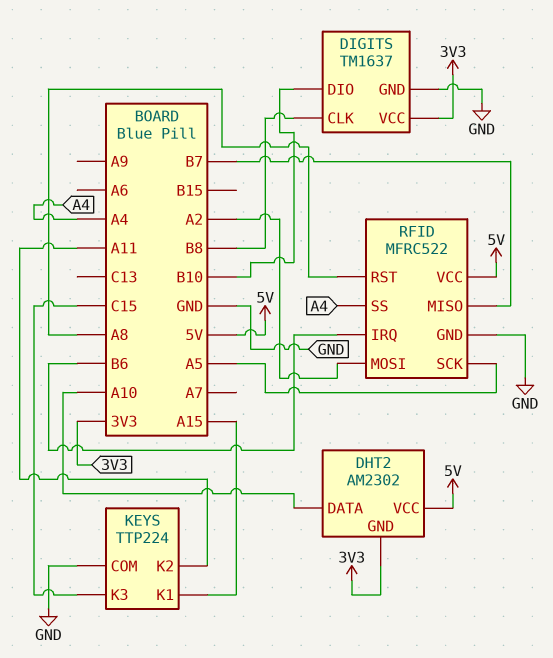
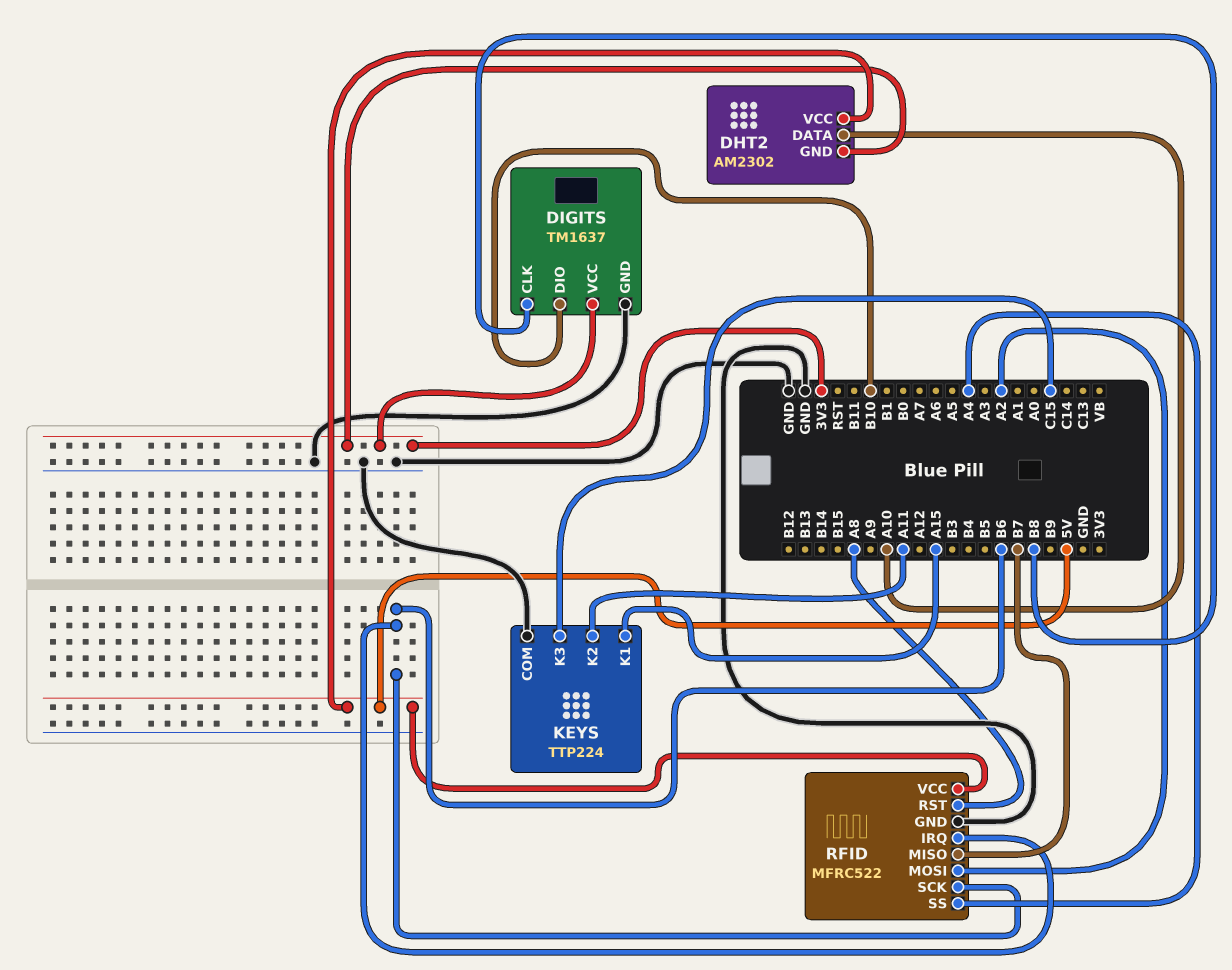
RFID pin SCK: A5 -> B6

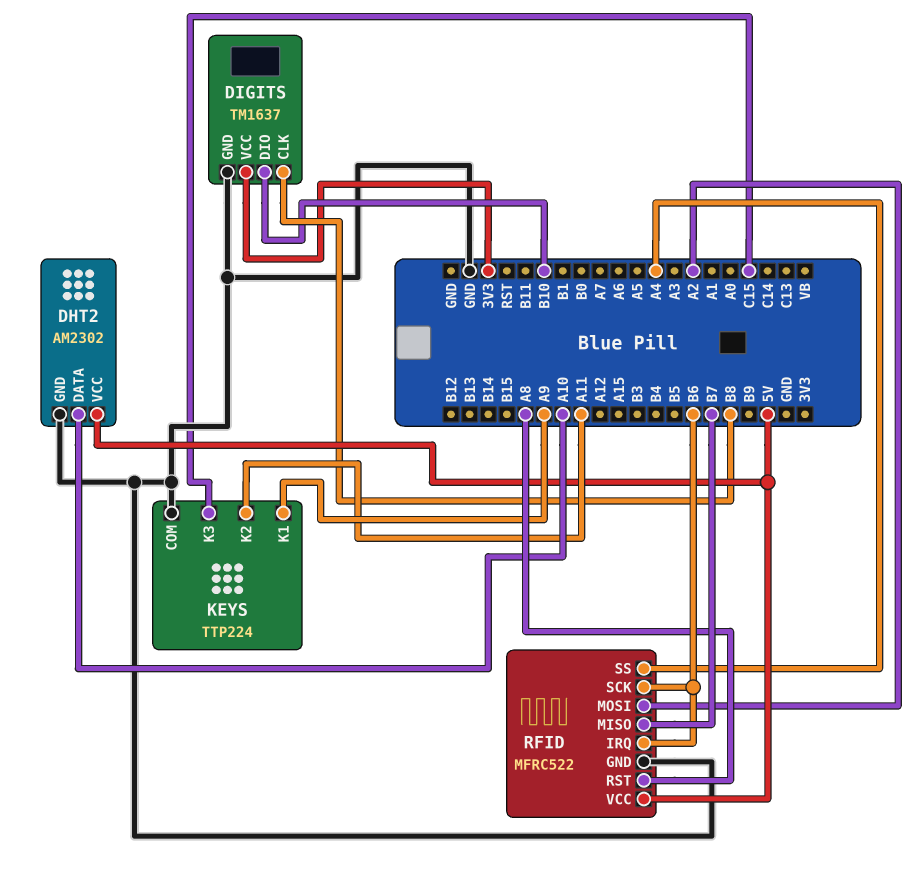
DHT2 pin GND: 3V3 -> GND
KEYS pin K1: A15 -> A9

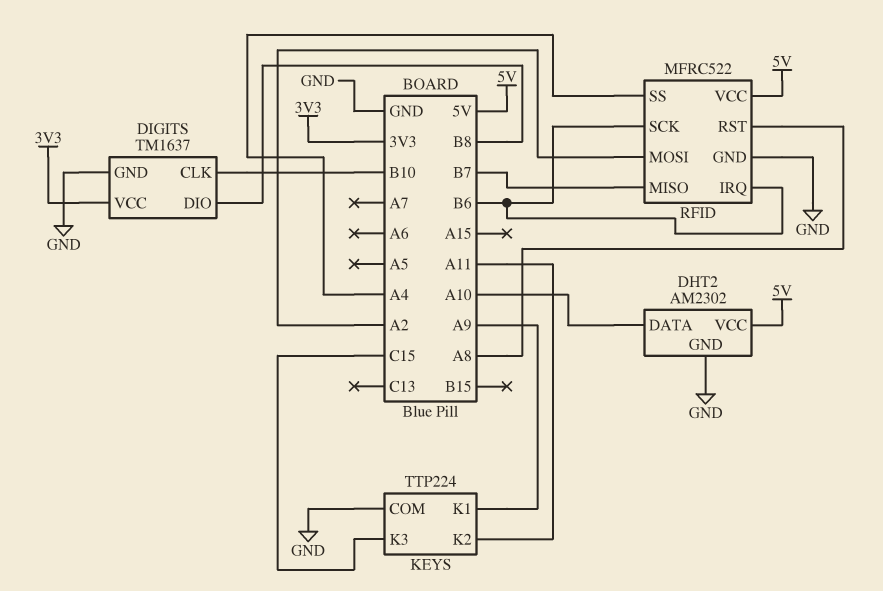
DIGITS pin CLK: B8 -> B10
DIGITS pin DIO: B10 -> B8

